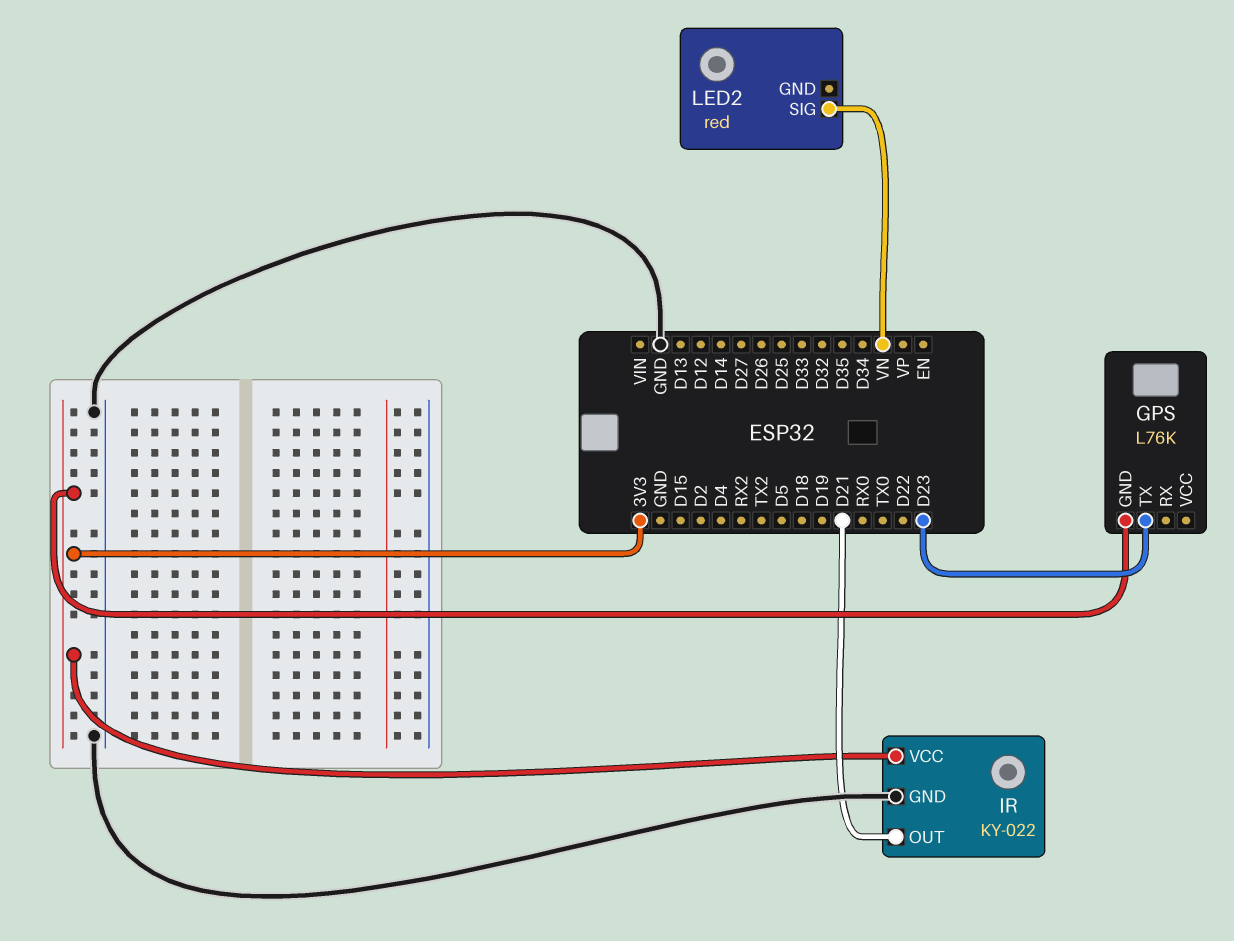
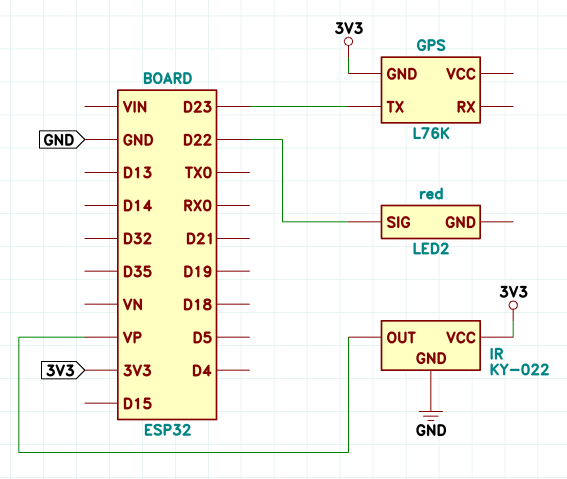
IR pin OUT: D21 -> VP
LED2 pin SIG: VN -> D22

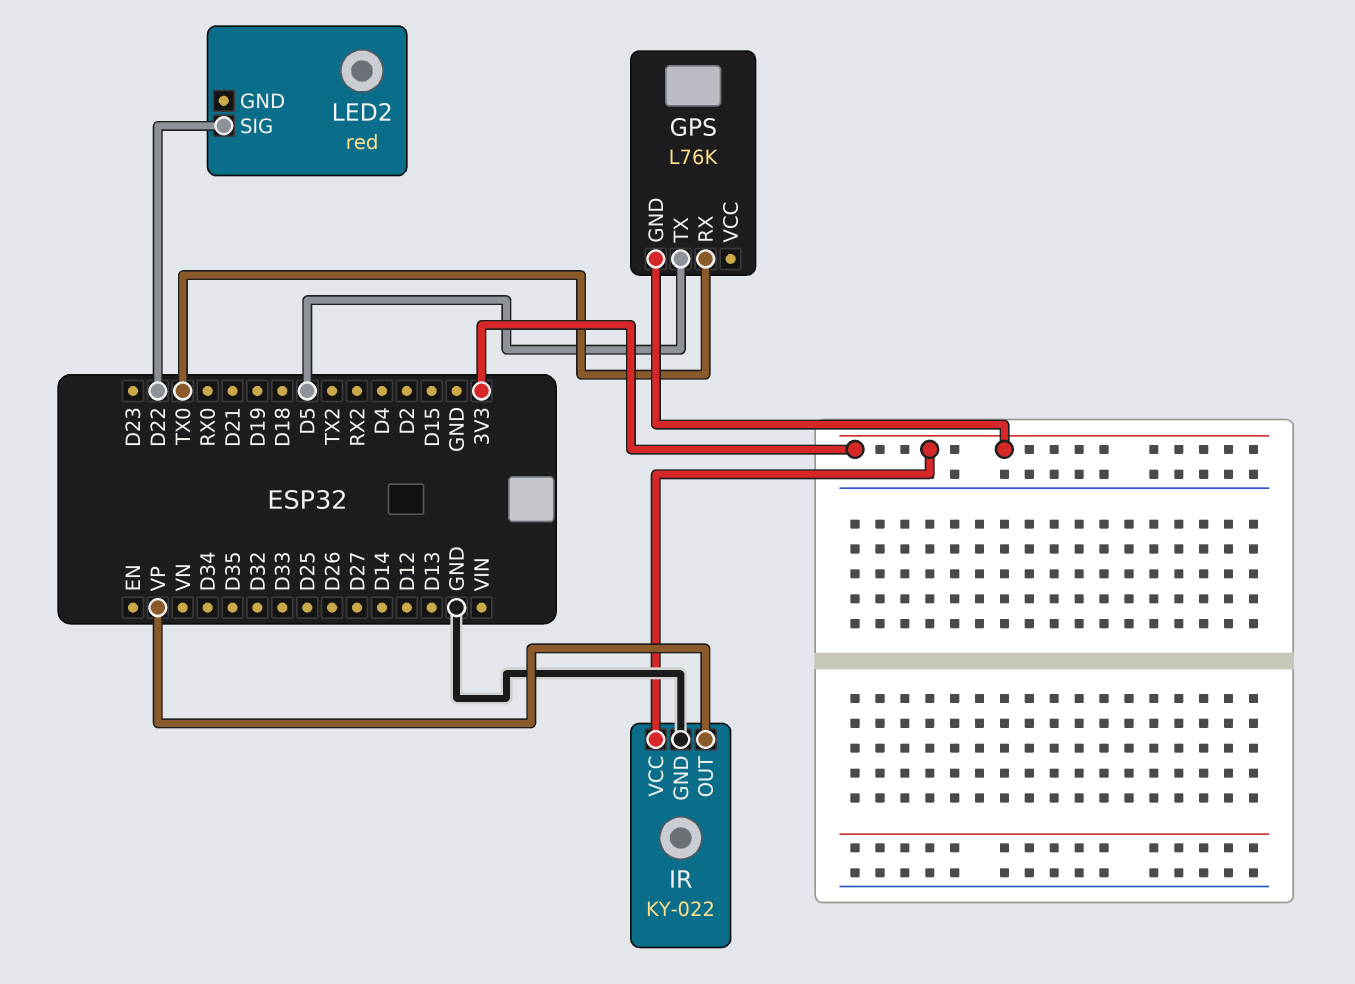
GPS pin RX: none -> TX0
GPS pin TX: D23 -> D5

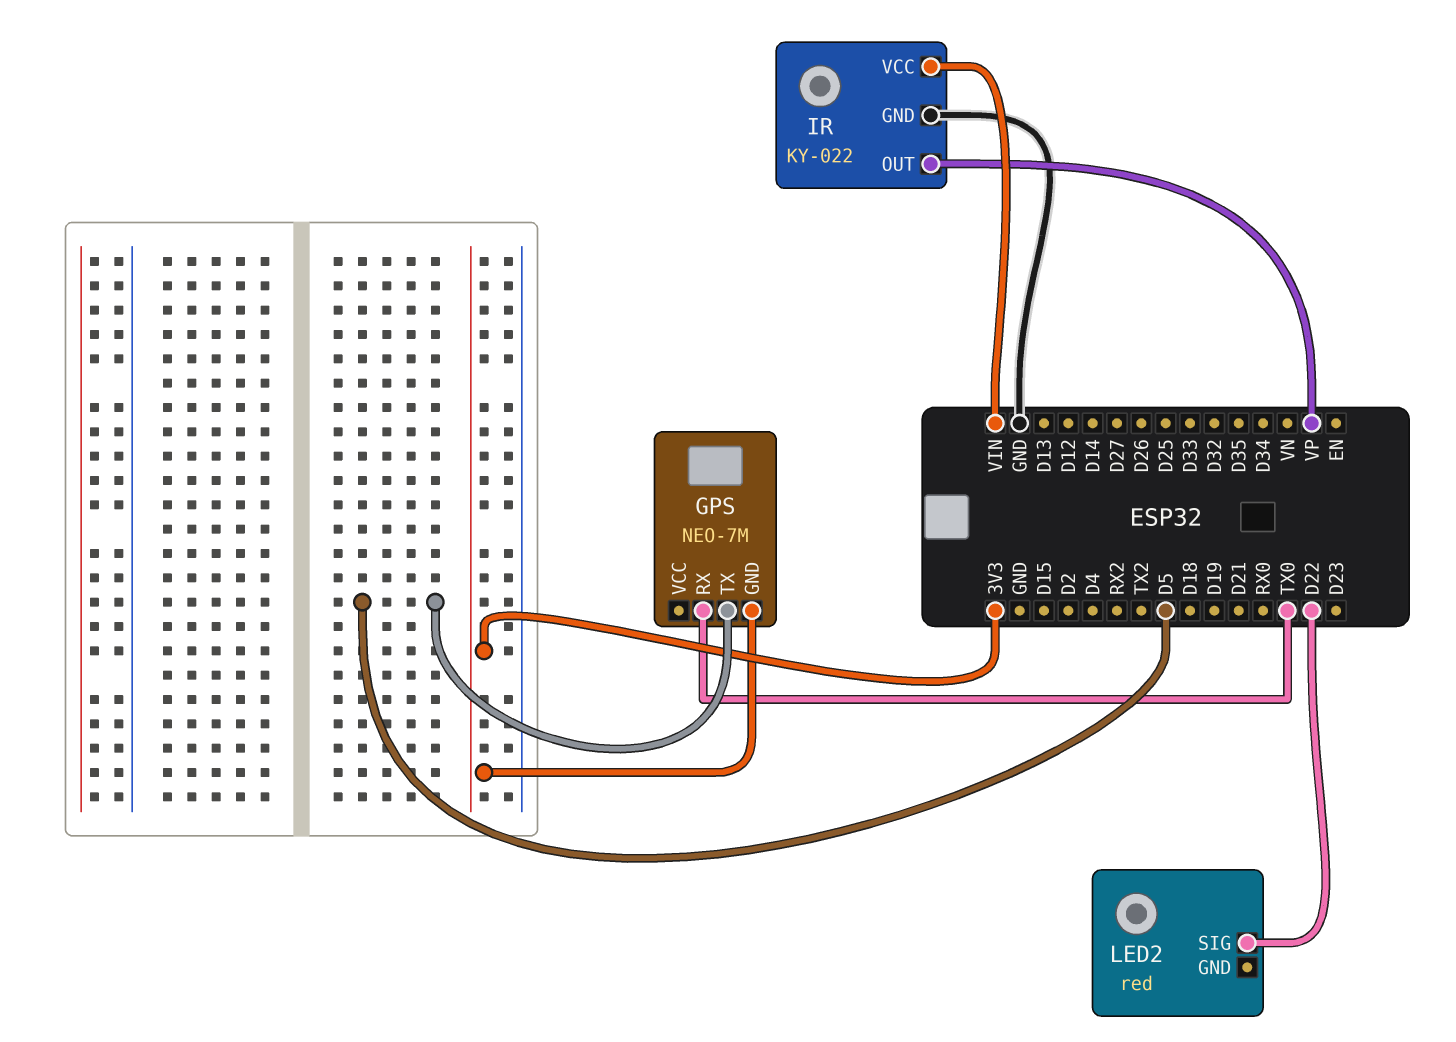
GPS: L76K -> NEO-7M
IR pin VCC: 3V3 -> VIN

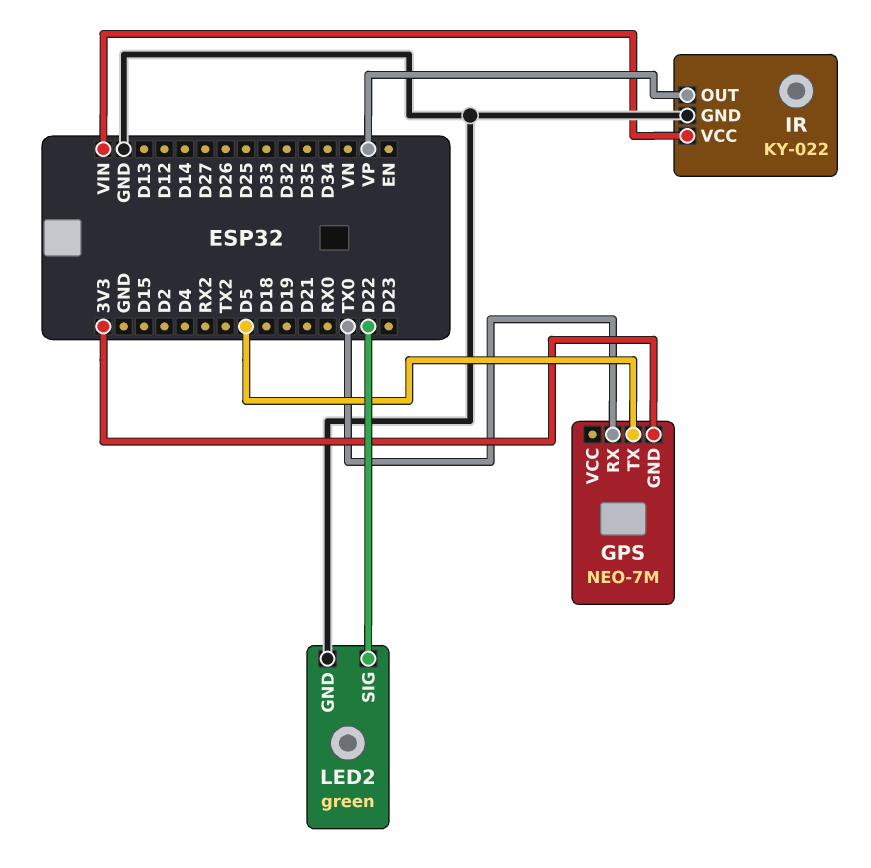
LED2: red -> green
LED2 pin GND: none -> GND

